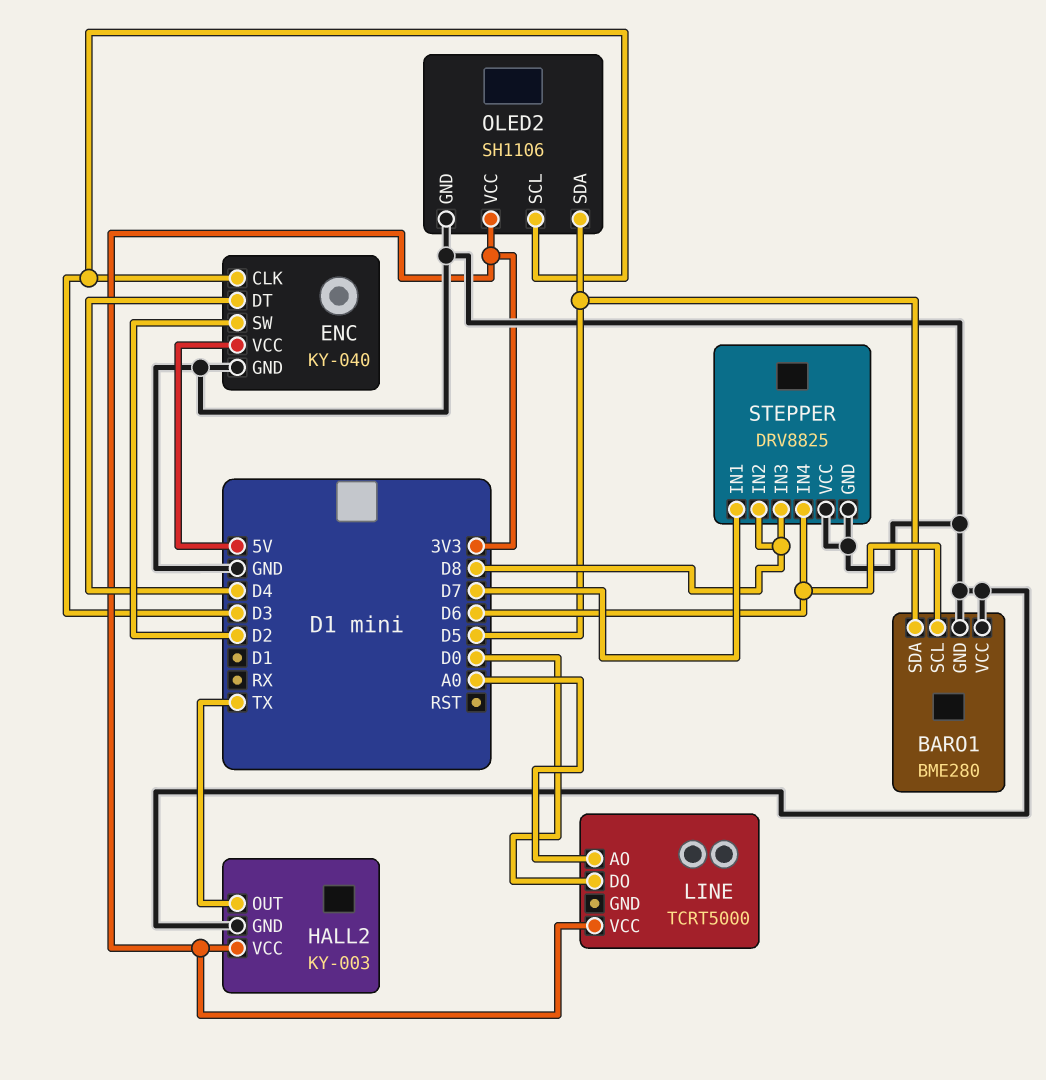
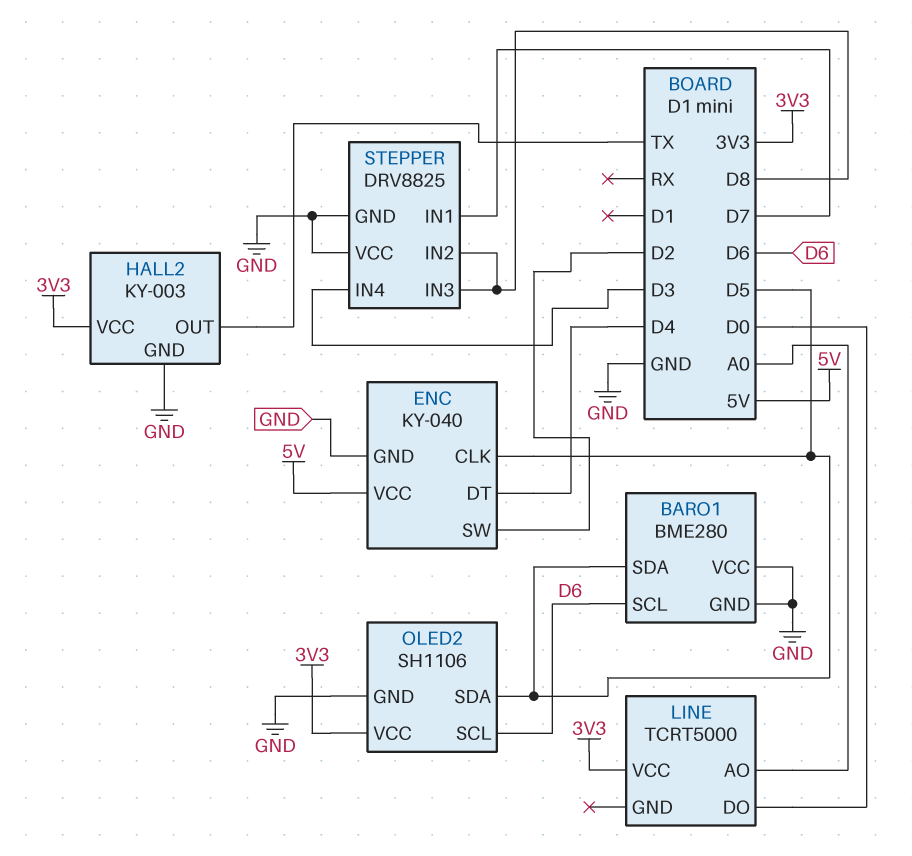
ENC pin CLK: D3 -> D5
OLED2 pin SCL: D3 -> D6
STEPPER pin IN4: D6 -> D3

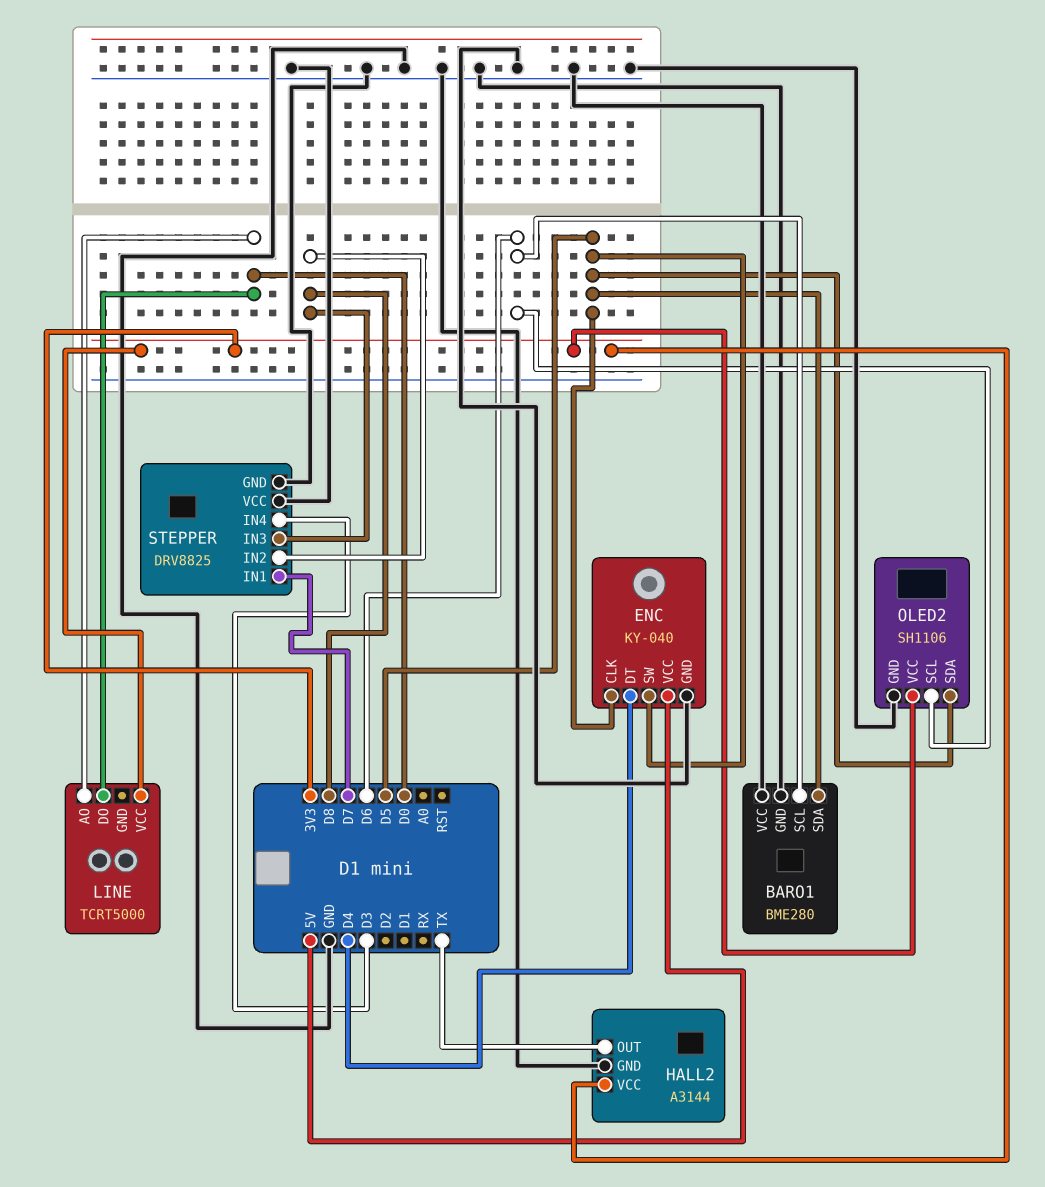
ENC pin SW: D2 -> D5
HALL2: KY-003 -> A3144
LINE pin AO: A0 -> D0

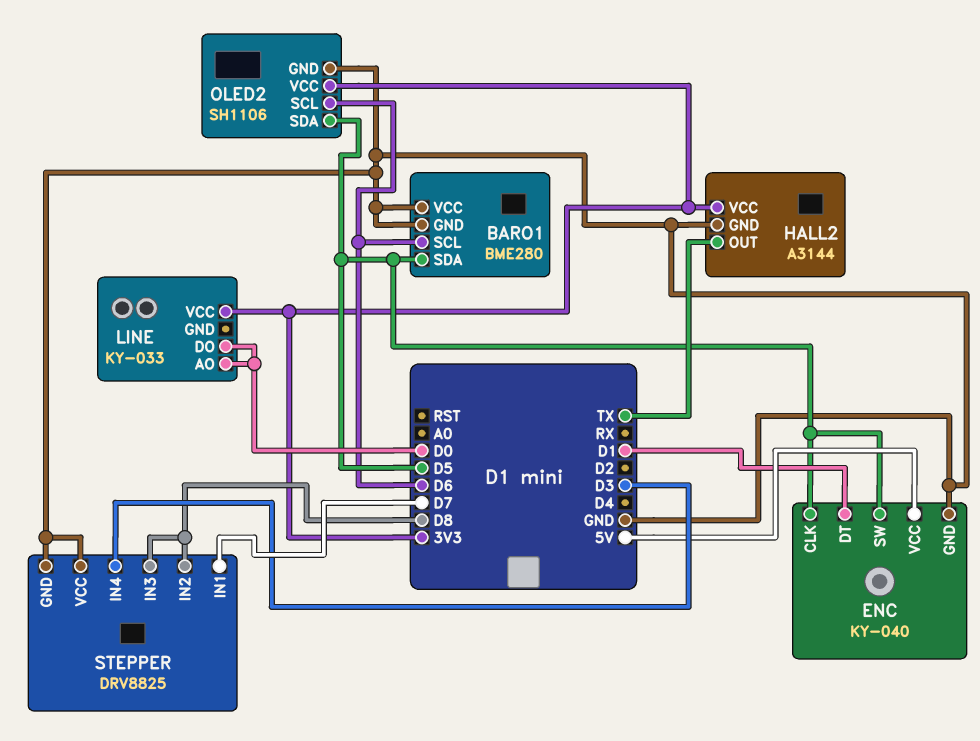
ENC pin DT: D4 -> D1
LINE: TCRT5000 -> KY-033

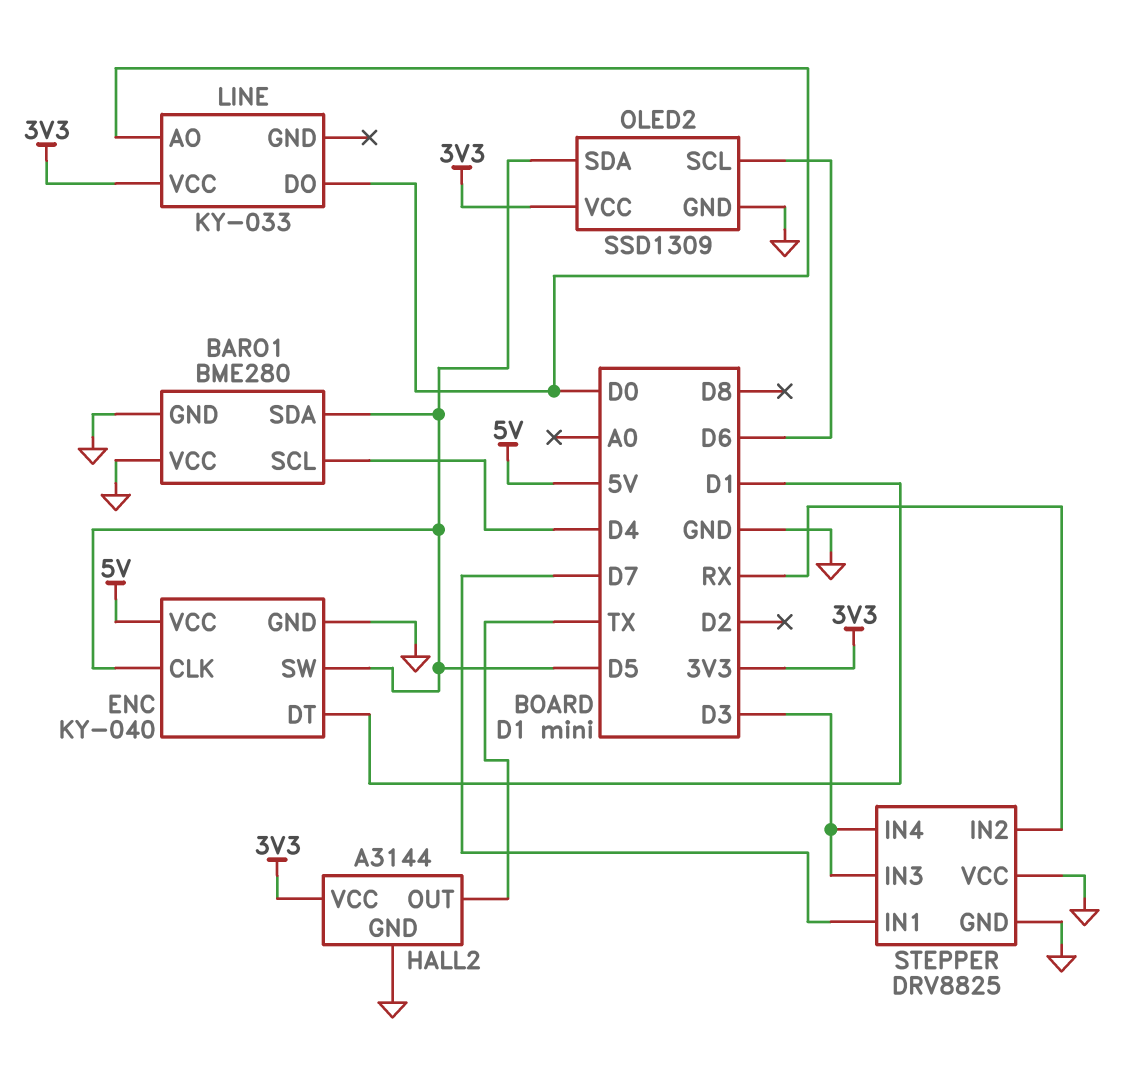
BARO1 pin SCL: D6 -> D4
OLED2: SH1106 -> SSD1309
STEPPER pin IN2: D8 -> RX
STEPPER pin IN3: D8 -> D3

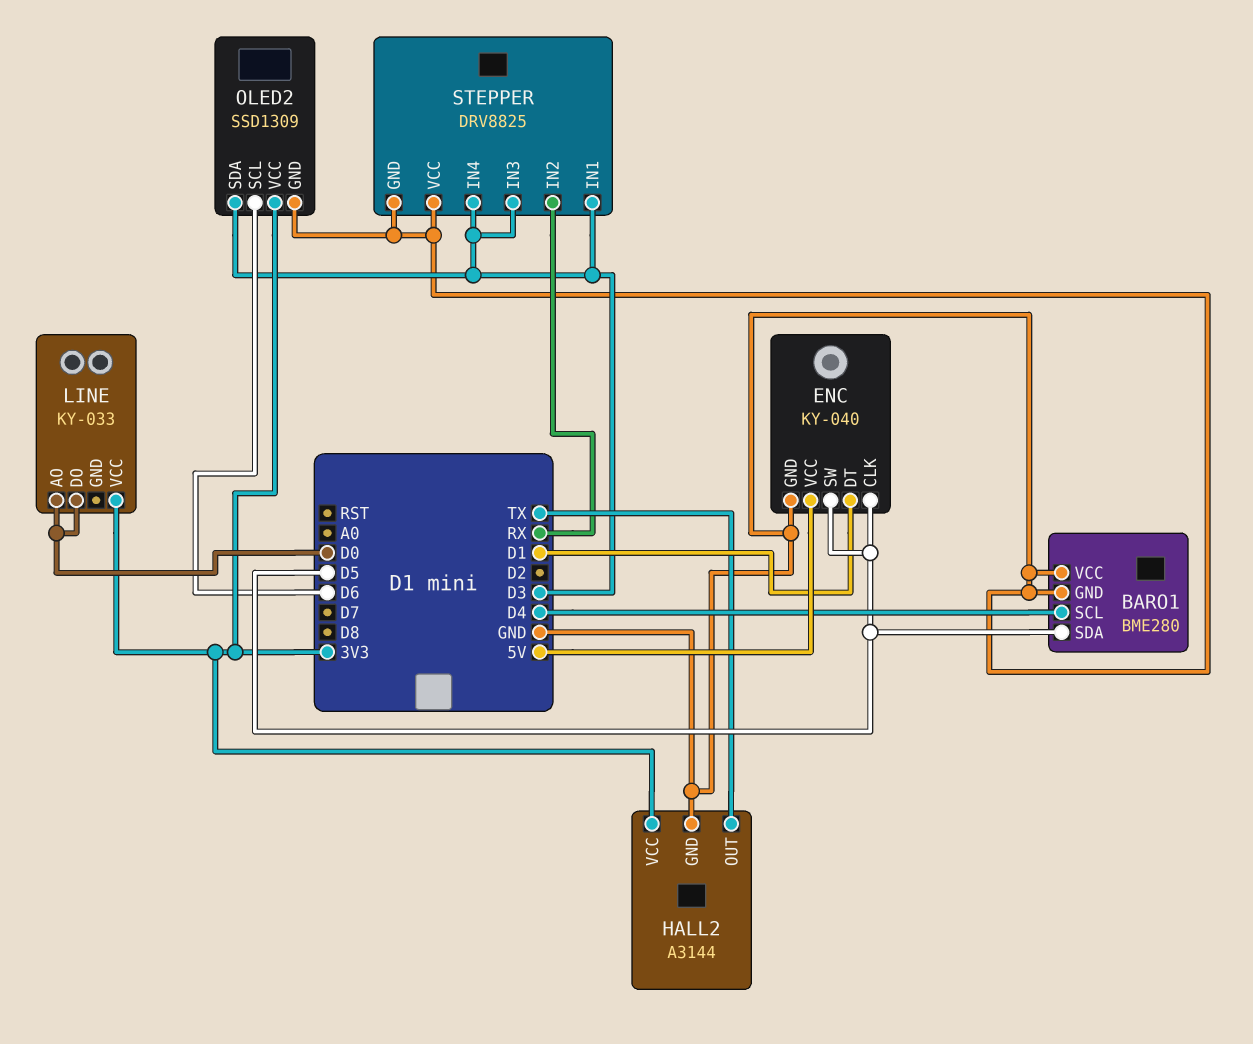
OLED2 pin SDA: D5 -> D3
STEPPER pin IN1: D7 -> D3

